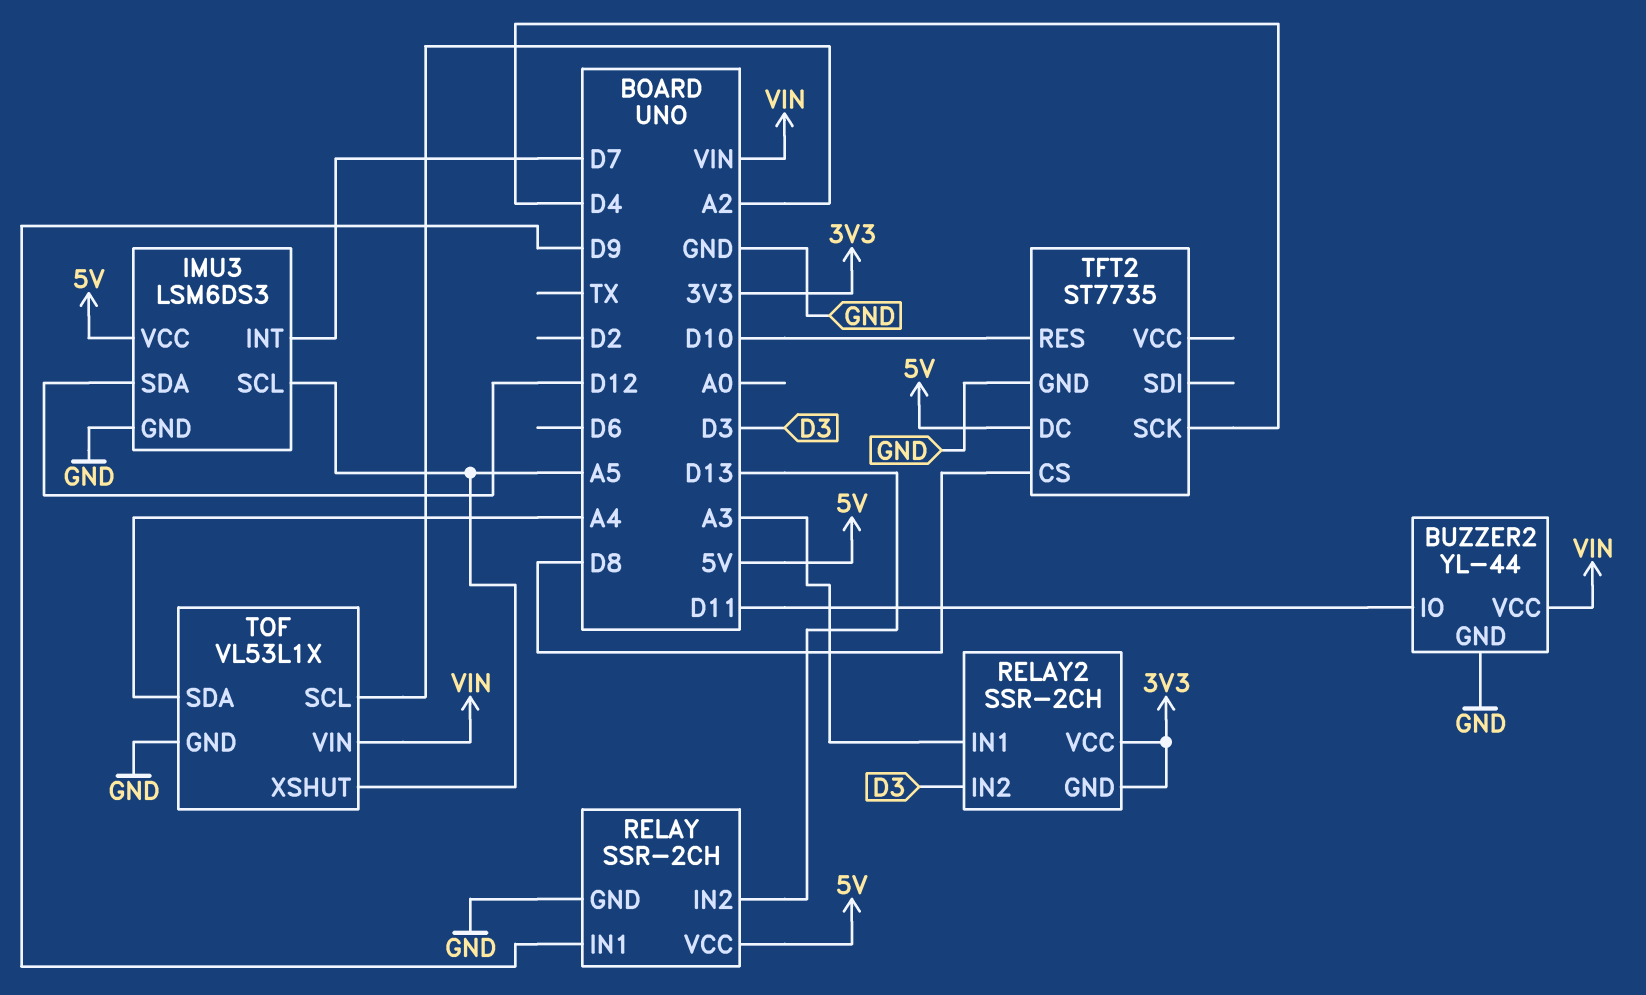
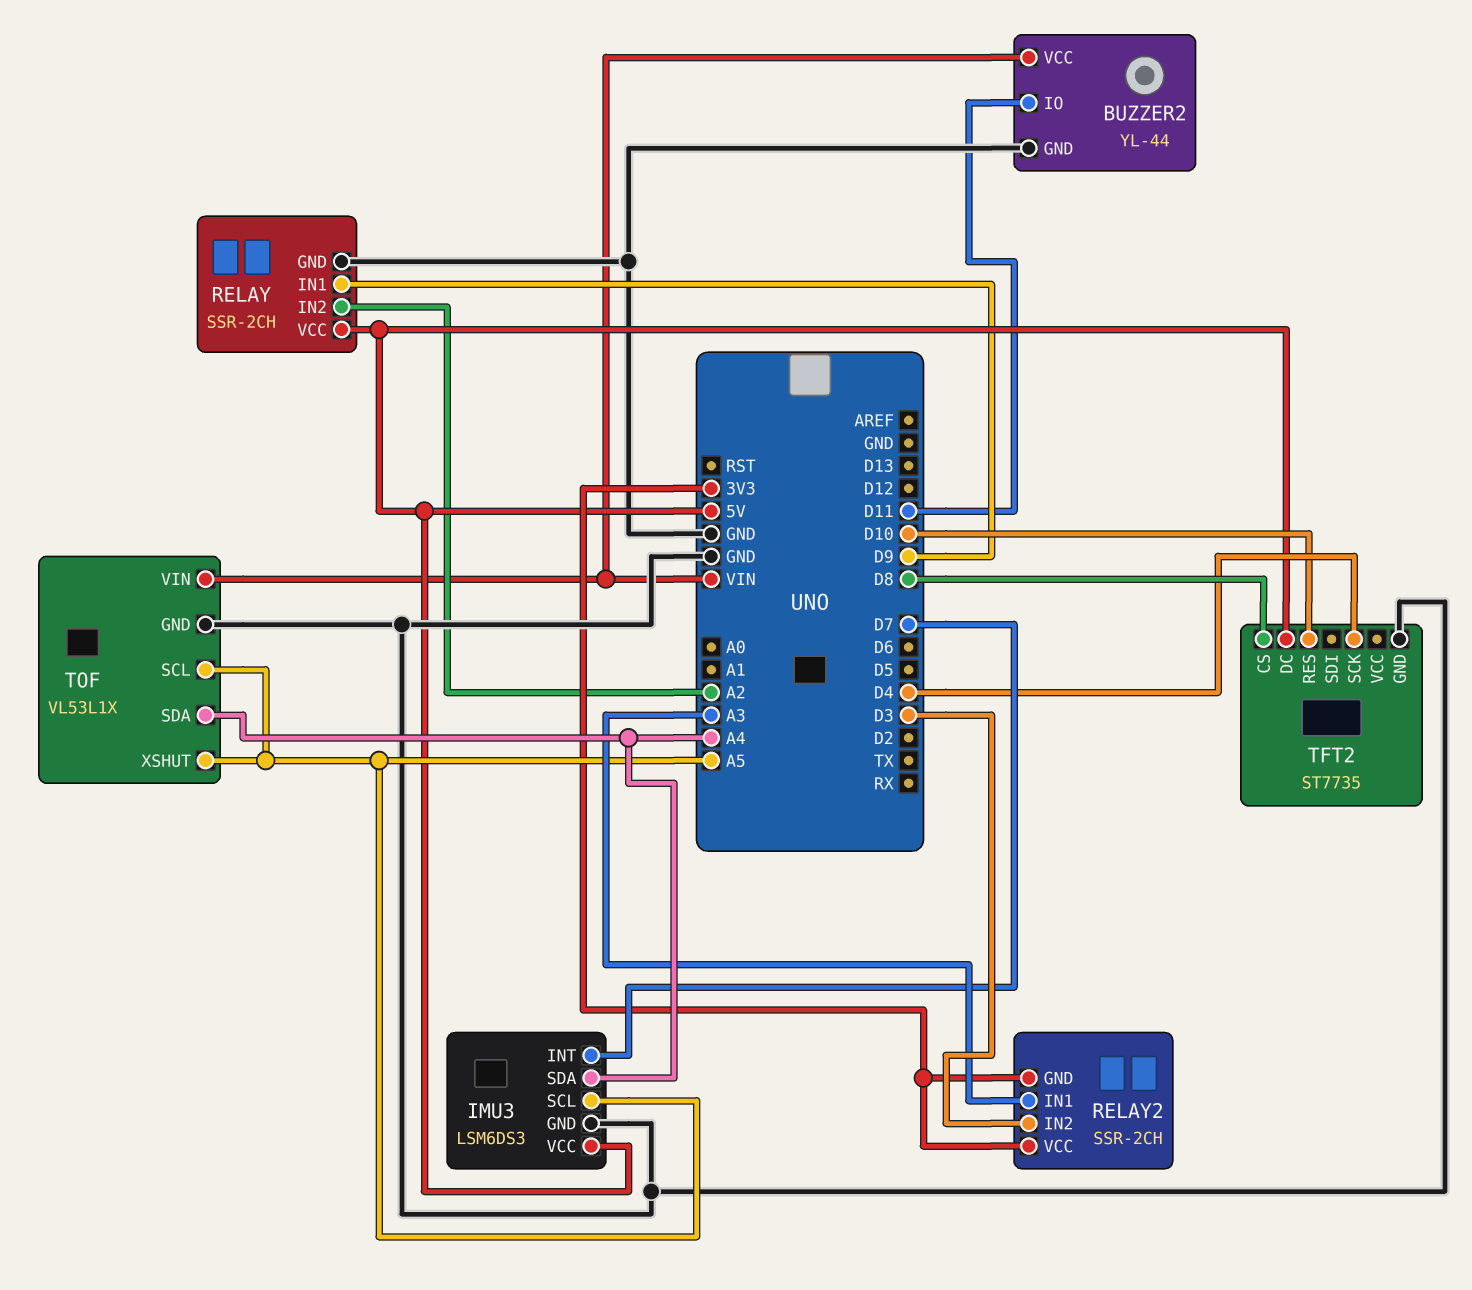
IMU3 pin SDA: D12 -> A4
RELAY pin IN2: D13 -> A2
TOF pin SCL: A2 -> A5

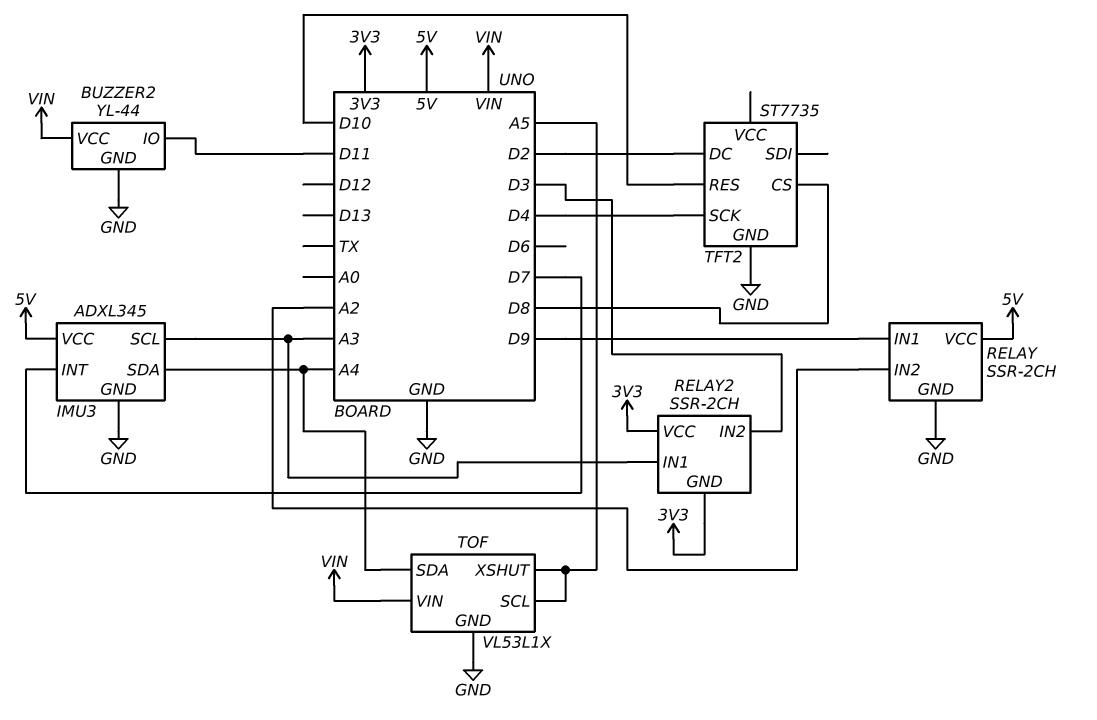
IMU3: LSM6DS3 -> ADXL345
IMU3 pin SCL: A5 -> A3
TFT2 pin DC: 5V -> D2

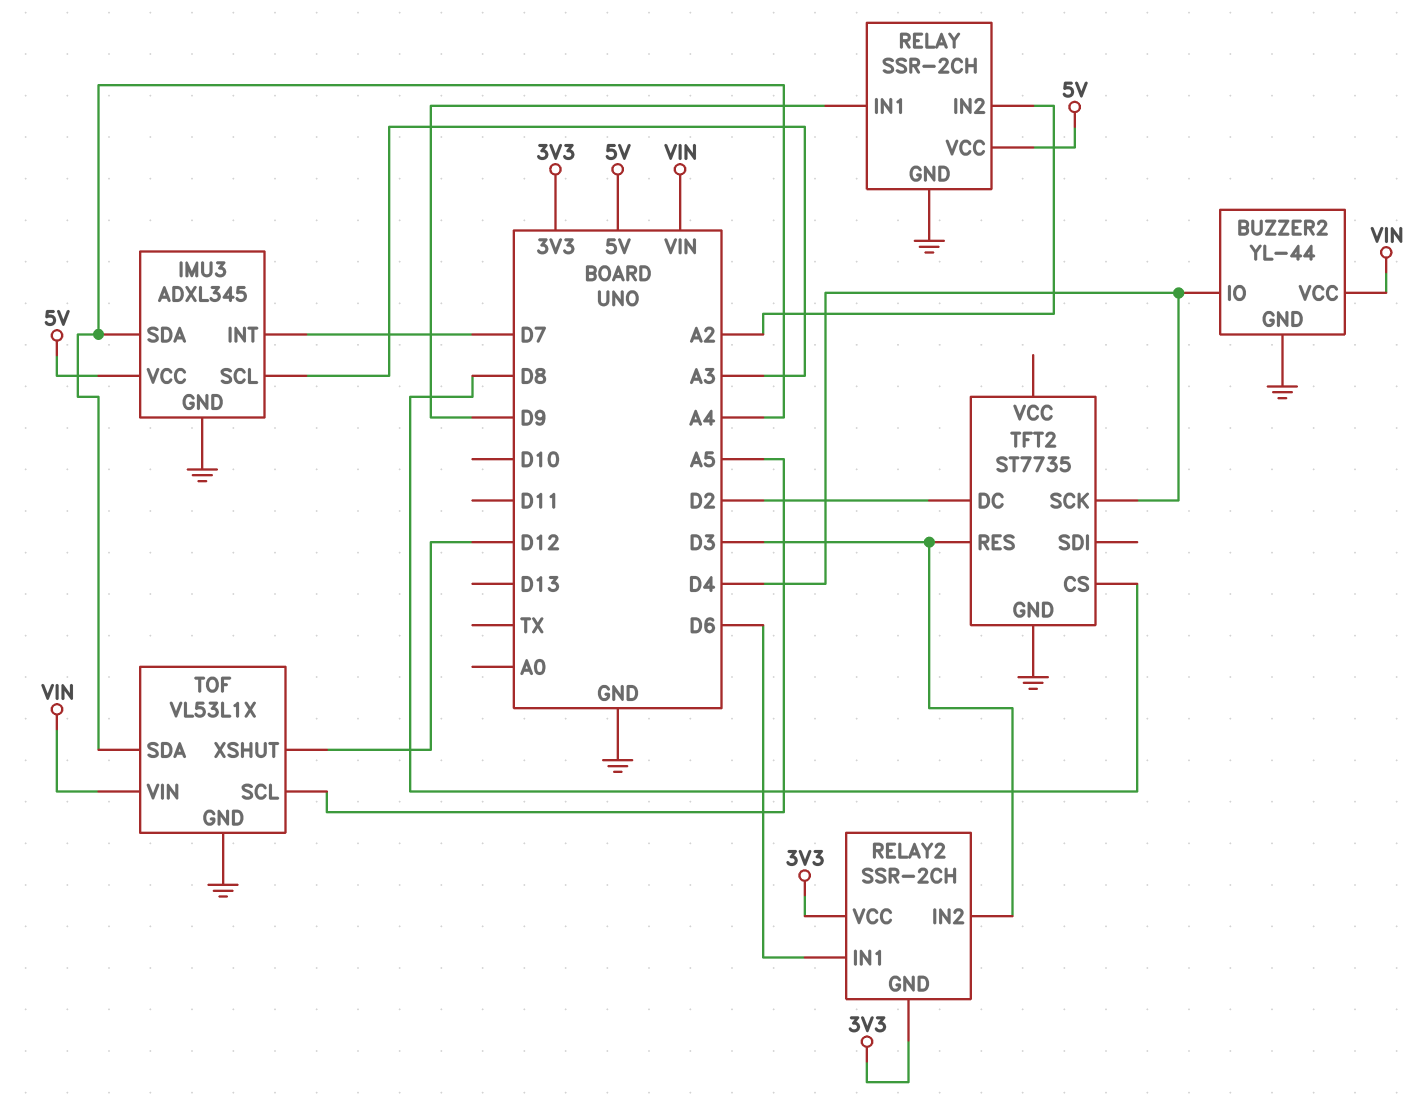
BUZZER2 pin IO: D11 -> D4
RELAY2 pin IN1: A3 -> D6
TFT2 pin RES: D10 -> D3
TOF pin XSHUT: A5 -> D12

